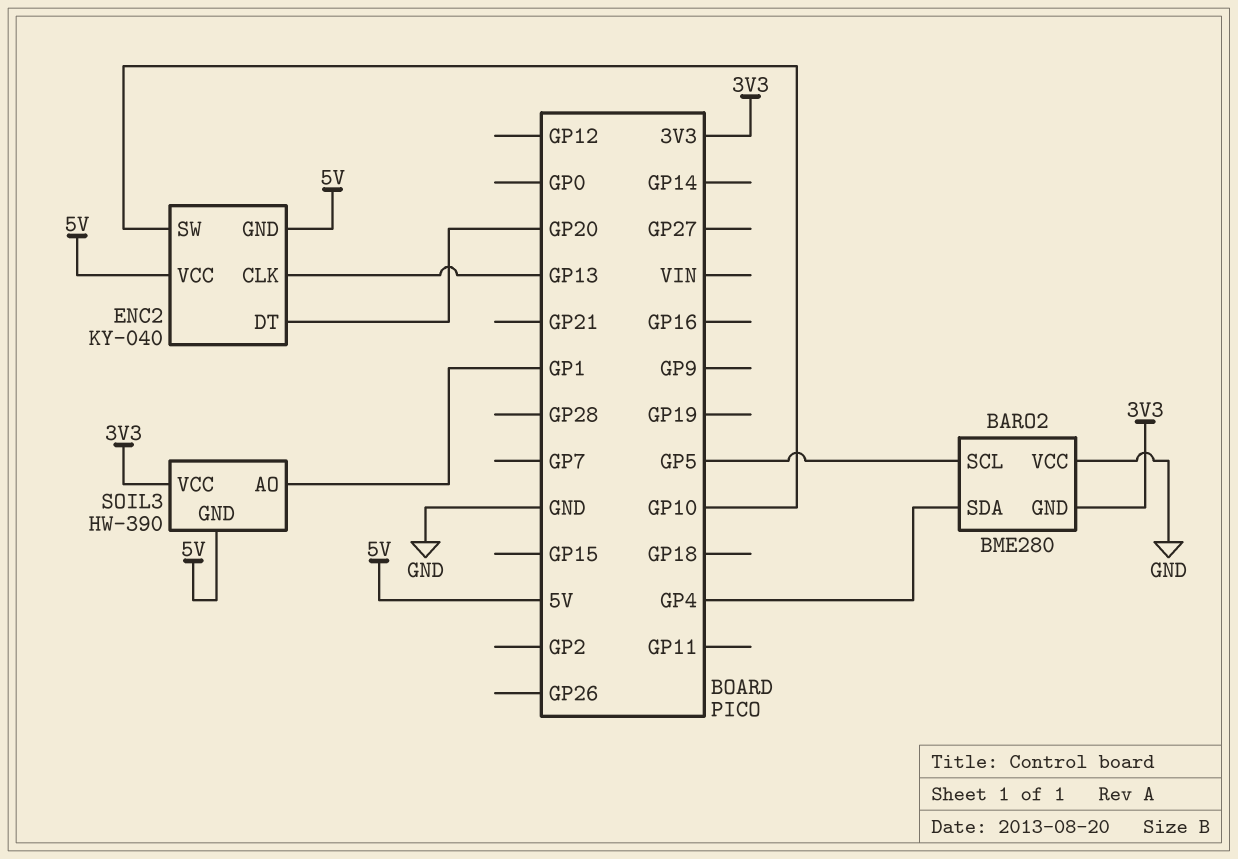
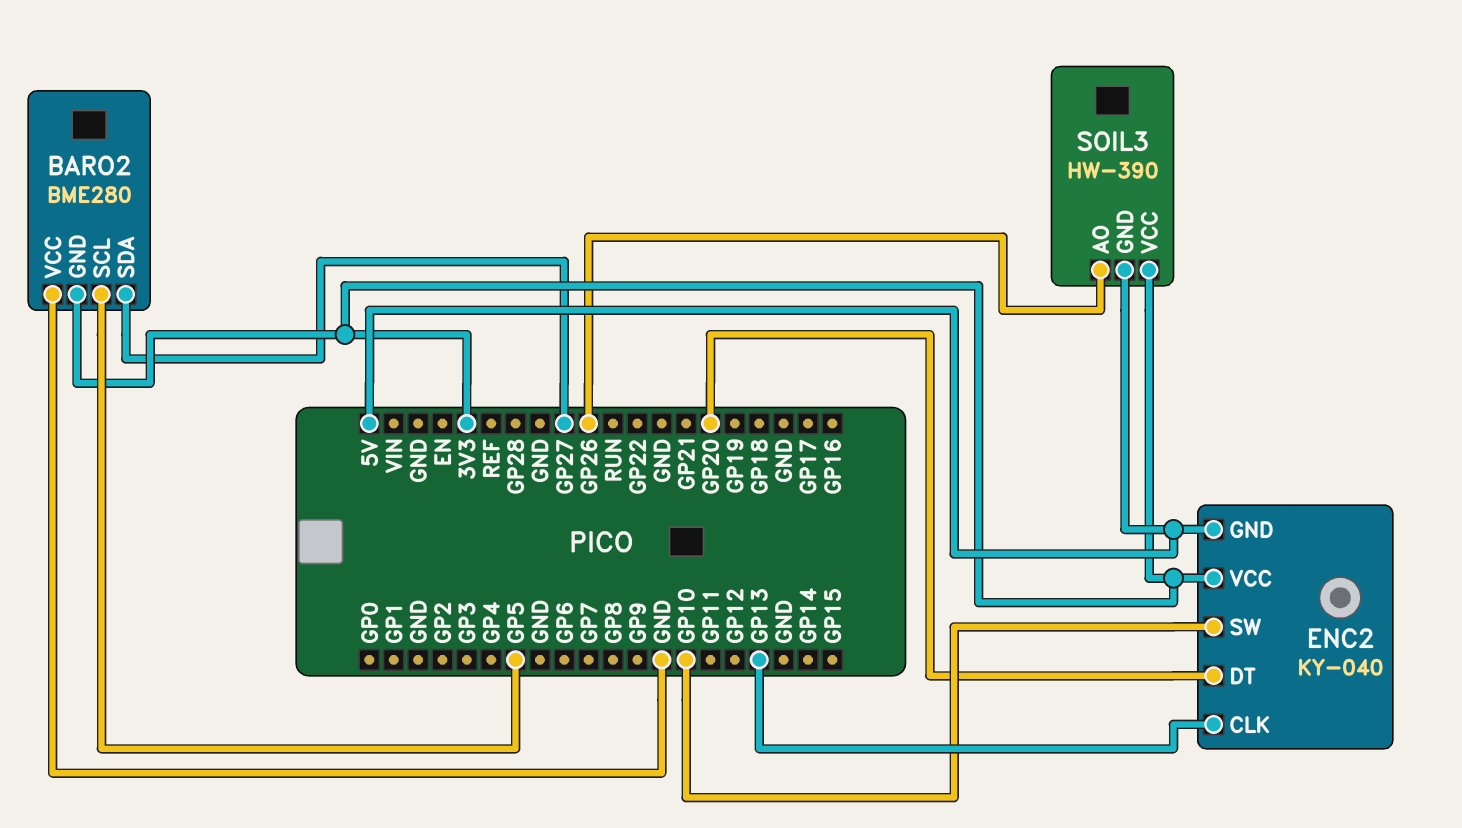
BARO2 pin SDA: GP4 -> GP27
ENC2 pin VCC: 5V -> 3V3
SOIL3 pin AO: GP1 -> GP26

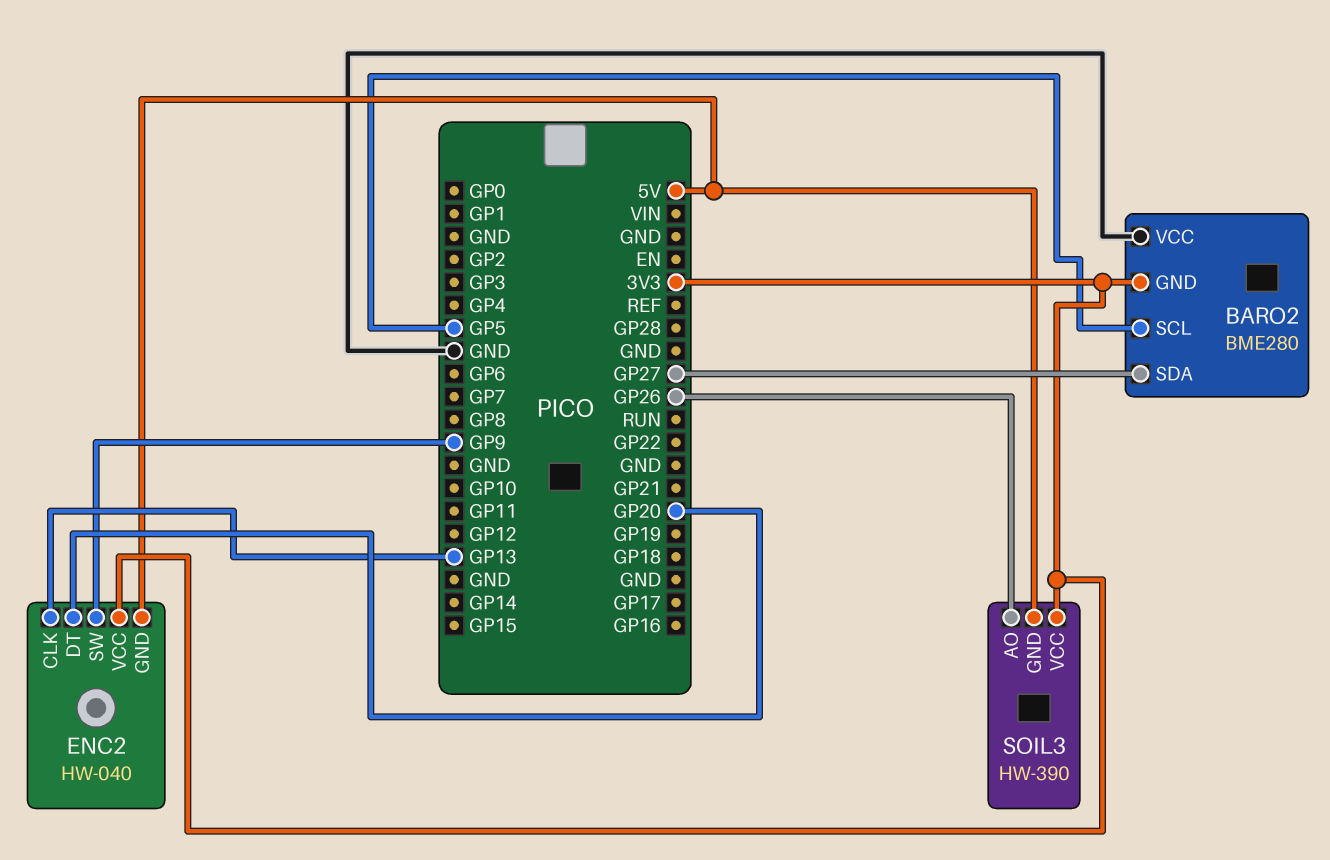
ENC2: KY-040 -> HW-040
ENC2 pin SW: GP10 -> GP9

